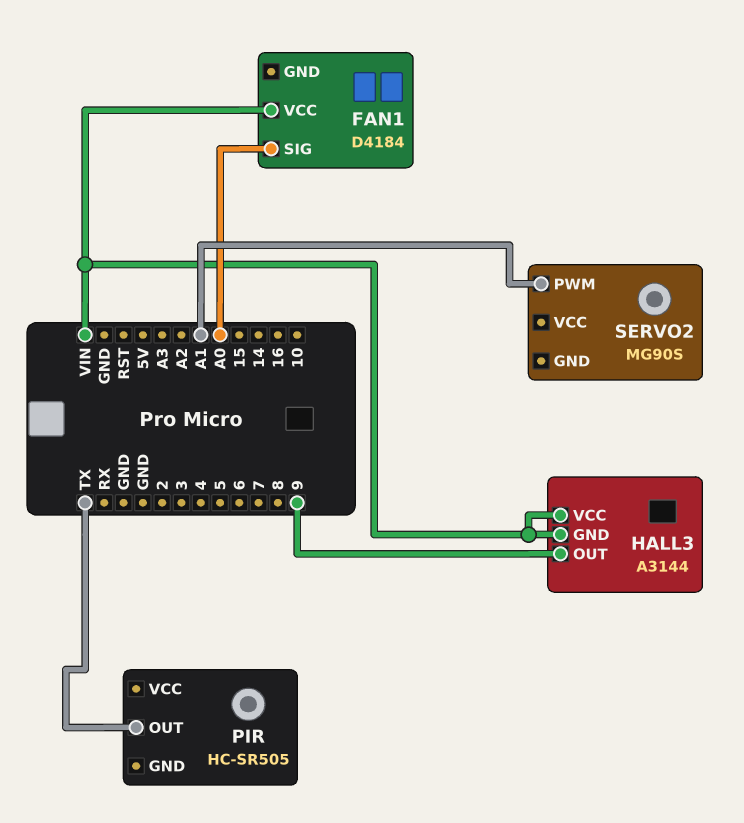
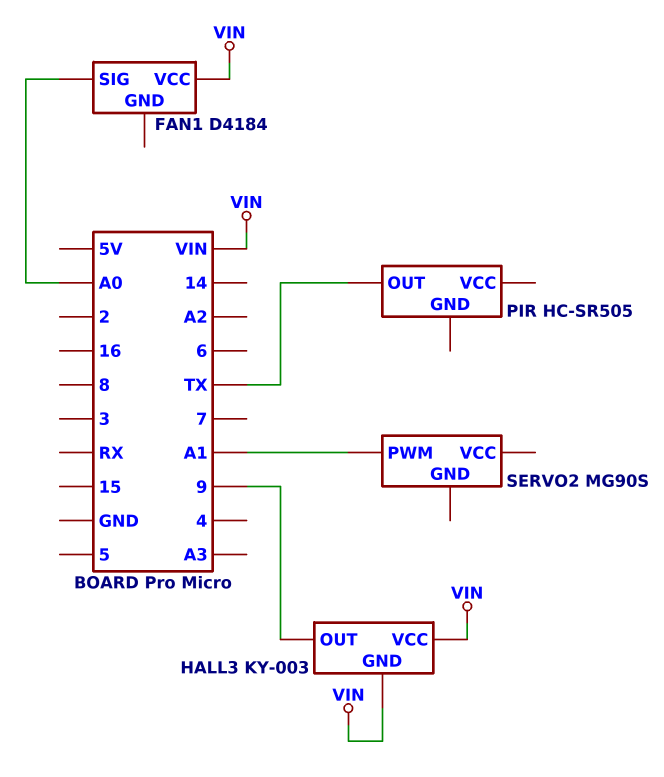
HALL3: A3144 -> KY-003

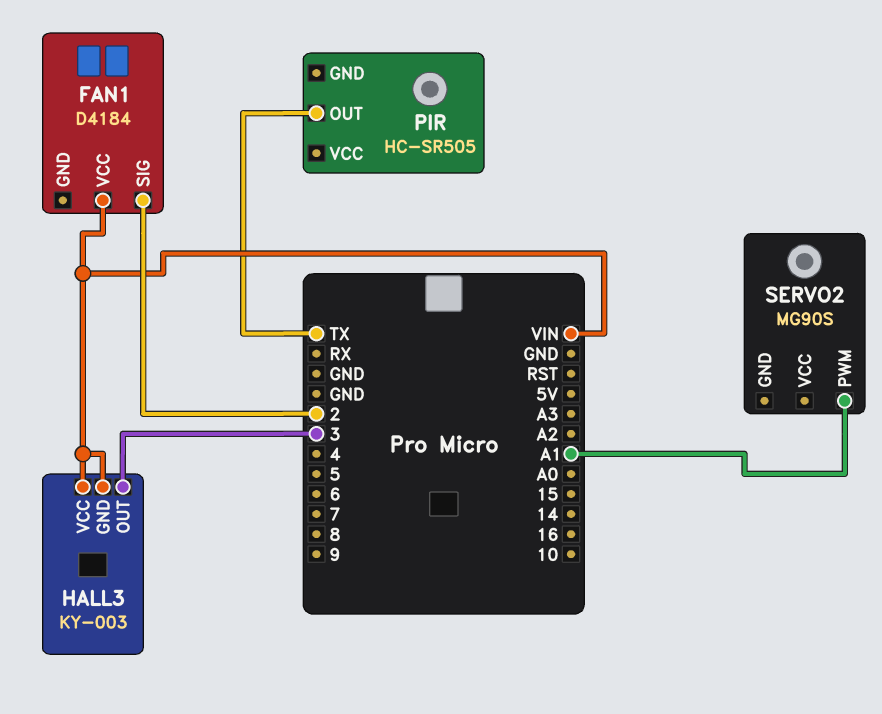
FAN1 pin SIG: A0 -> 2
HALL3 pin OUT: 9 -> 3

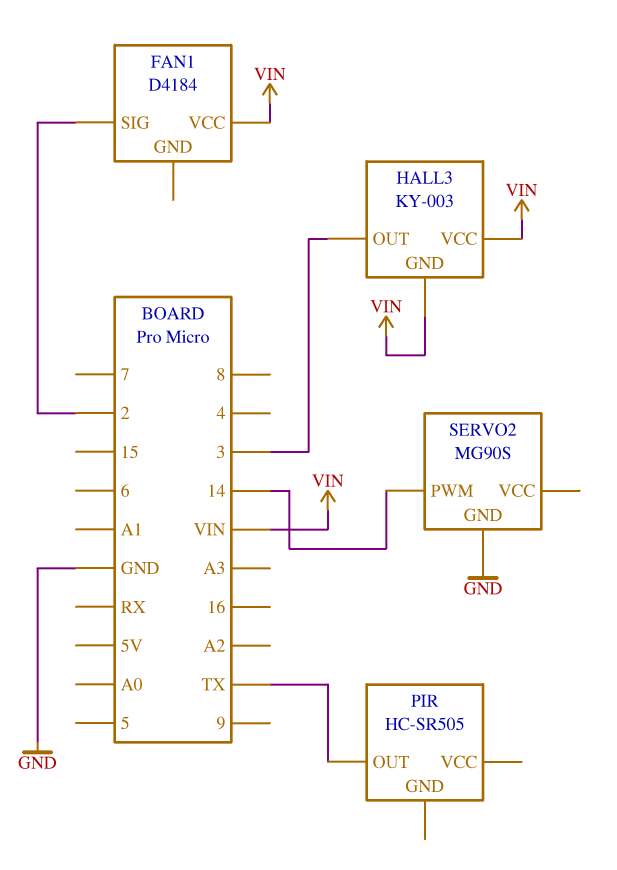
SERVO2 pin GND: none -> GND
SERVO2 pin PWM: A1 -> 14

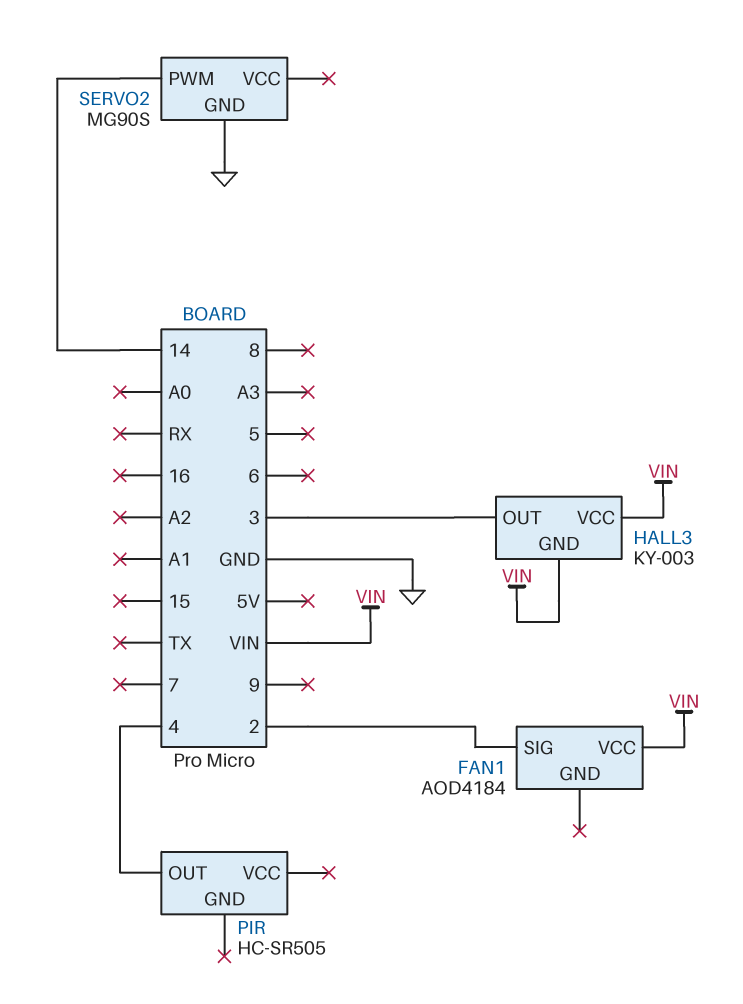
FAN1: D4184 -> AOD4184
PIR pin OUT: TX -> 4

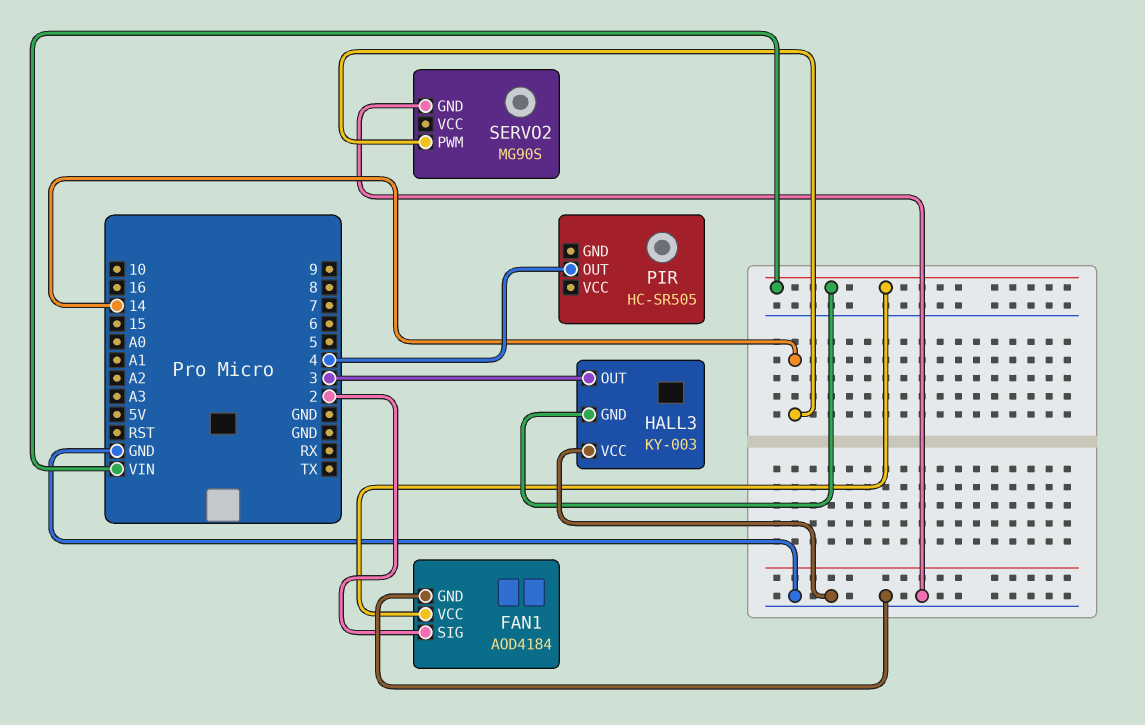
FAN1 pin GND: none -> GND
HALL3 pin VCC: VIN -> GND

